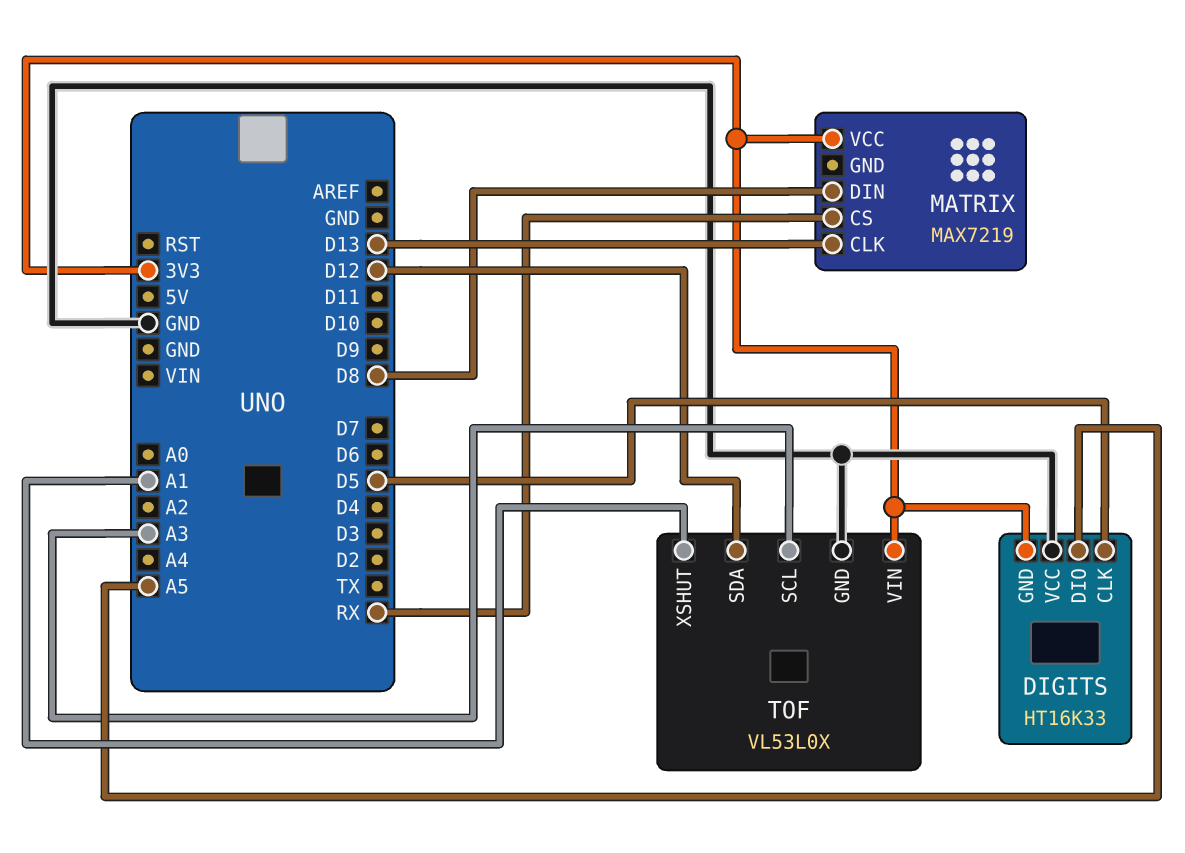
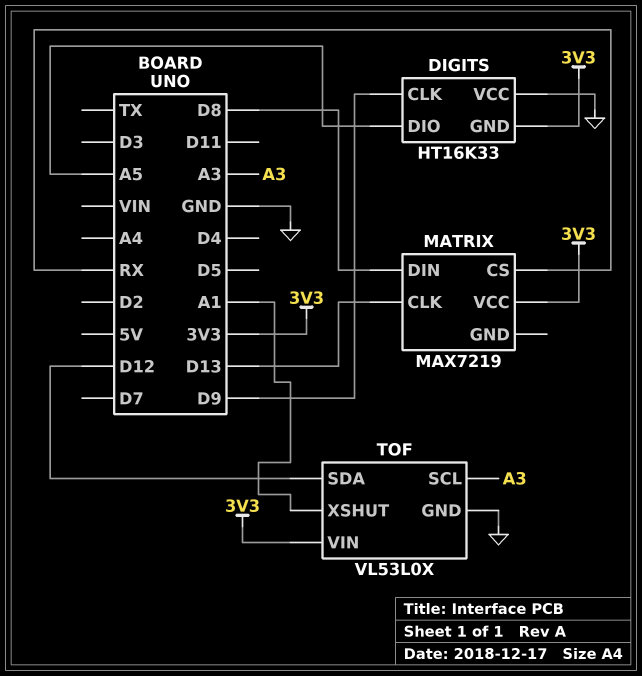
DIGITS pin CLK: D5 -> D9

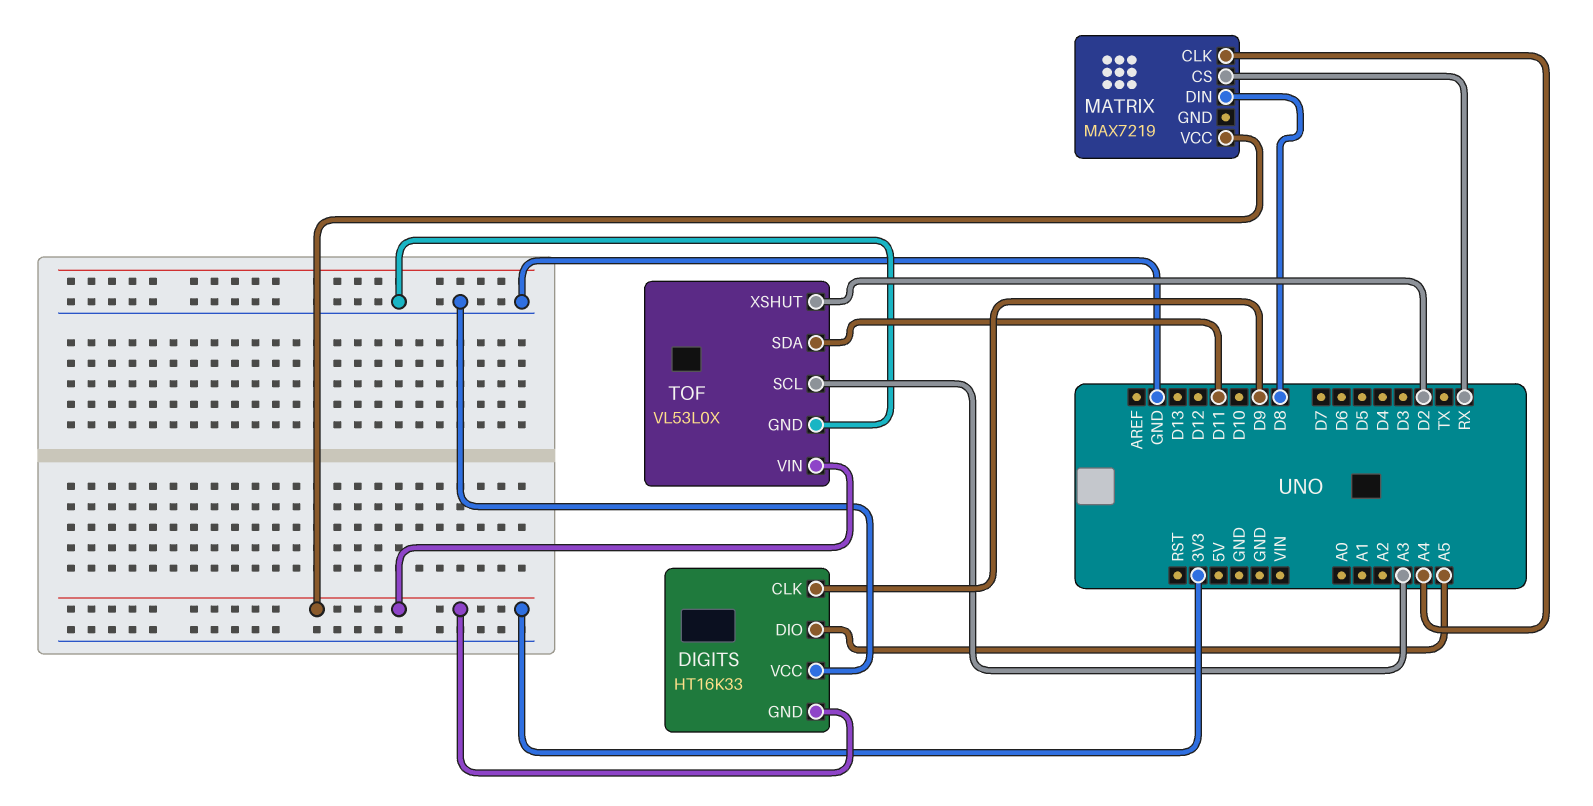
MATRIX pin CLK: D13 -> A4
TOF pin SDA: D12 -> D11
TOF pin XSHUT: A1 -> D2

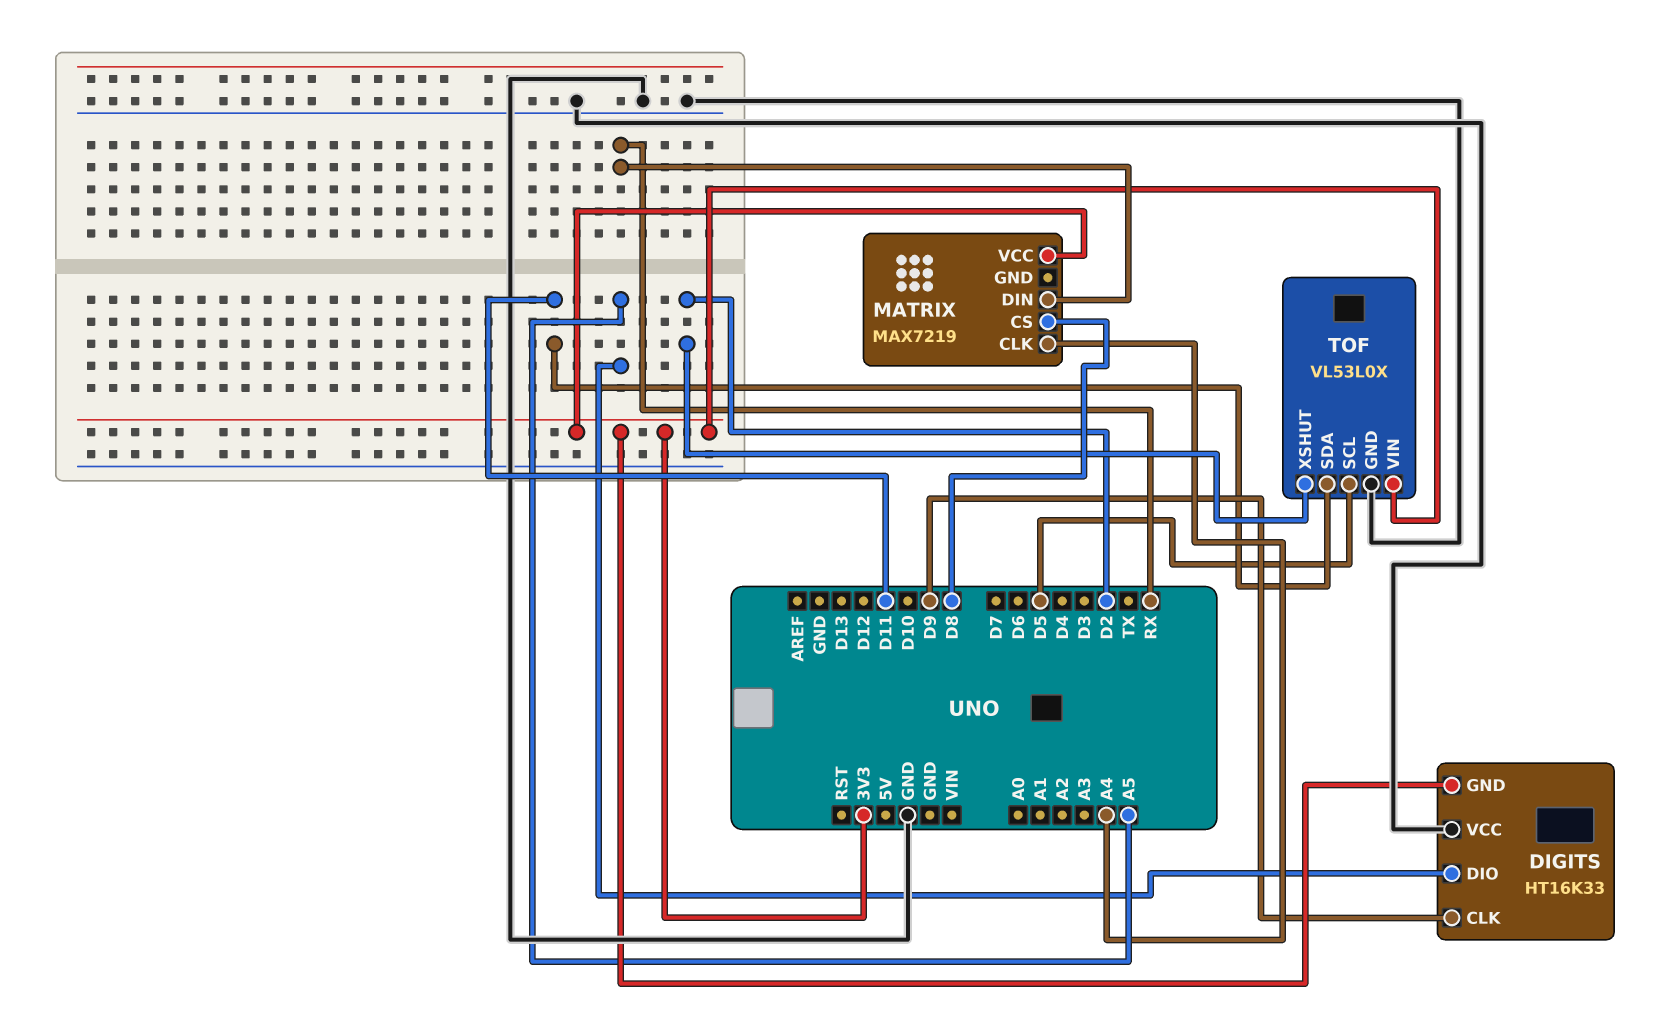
MATRIX pin CS: RX -> D8
MATRIX pin DIN: D8 -> RX
TOF pin SCL: A3 -> D5

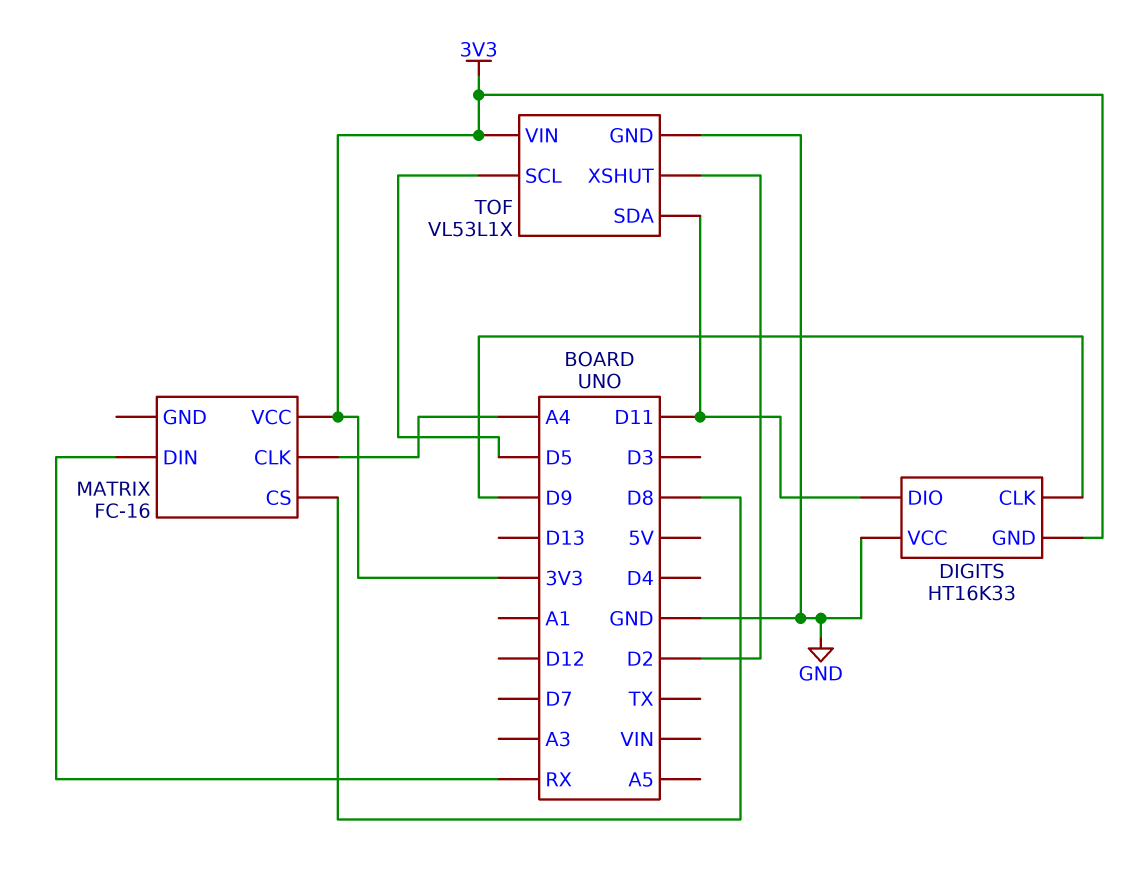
DIGITS pin DIO: A5 -> D11
MATRIX: MAX7219 -> FC-16
TOF: VL53L0X -> VL53L1X

